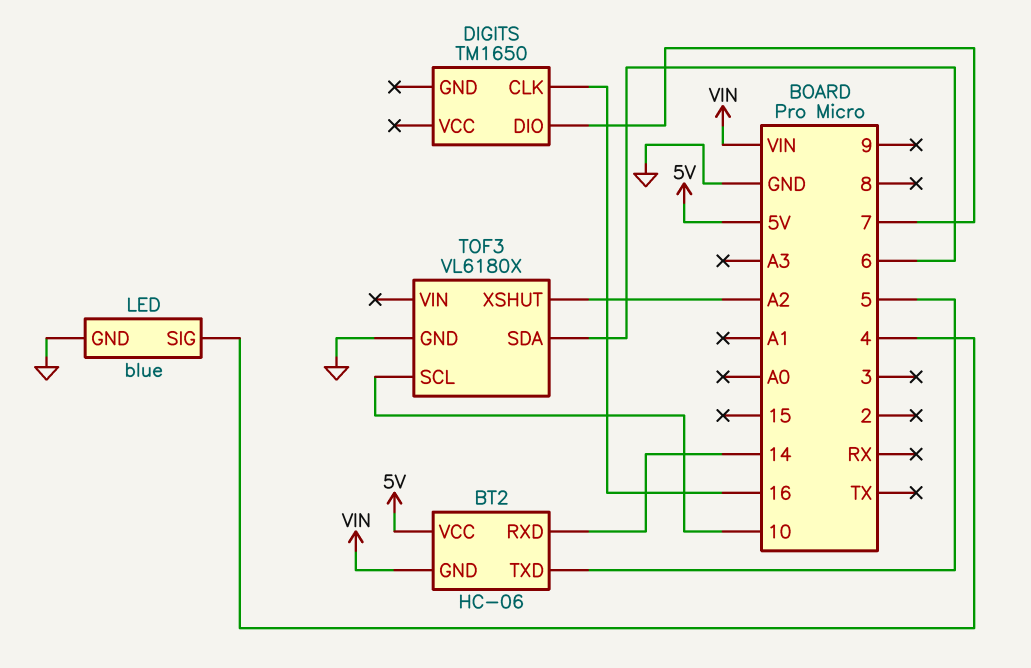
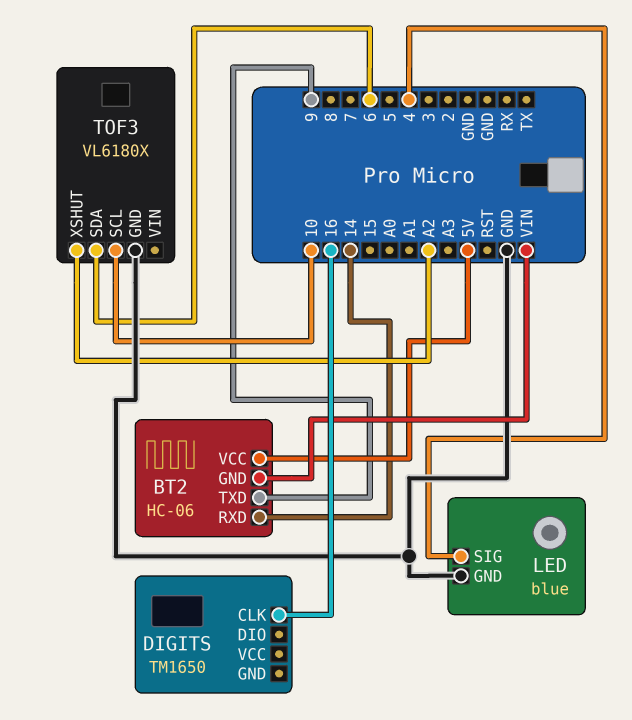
BT2 pin TXD: 5 -> 9
DIGITS pin DIO: 7 -> none

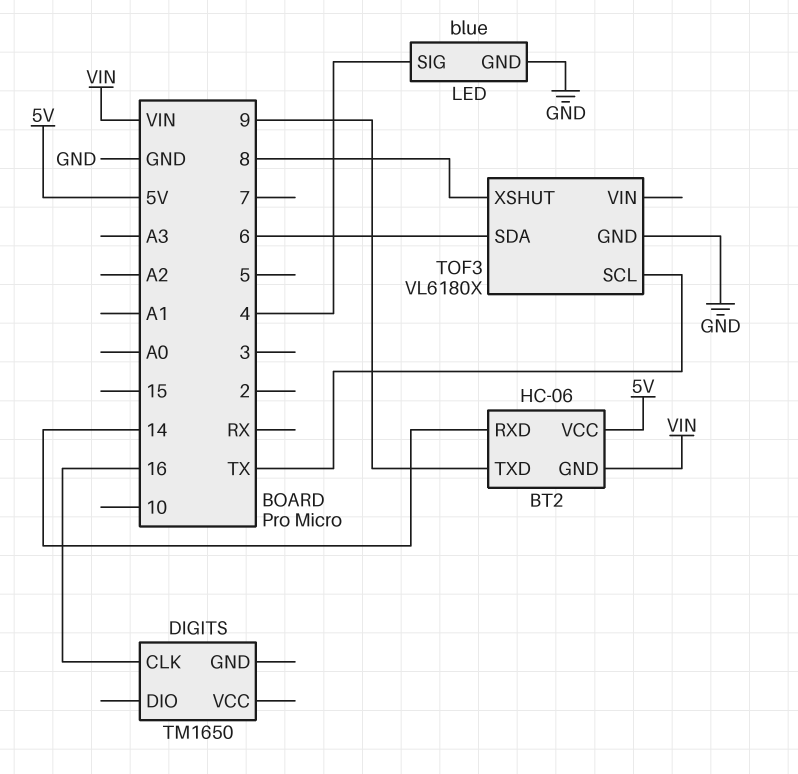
TOF3 pin SCL: 10 -> TX
TOF3 pin XSHUT: A2 -> 8

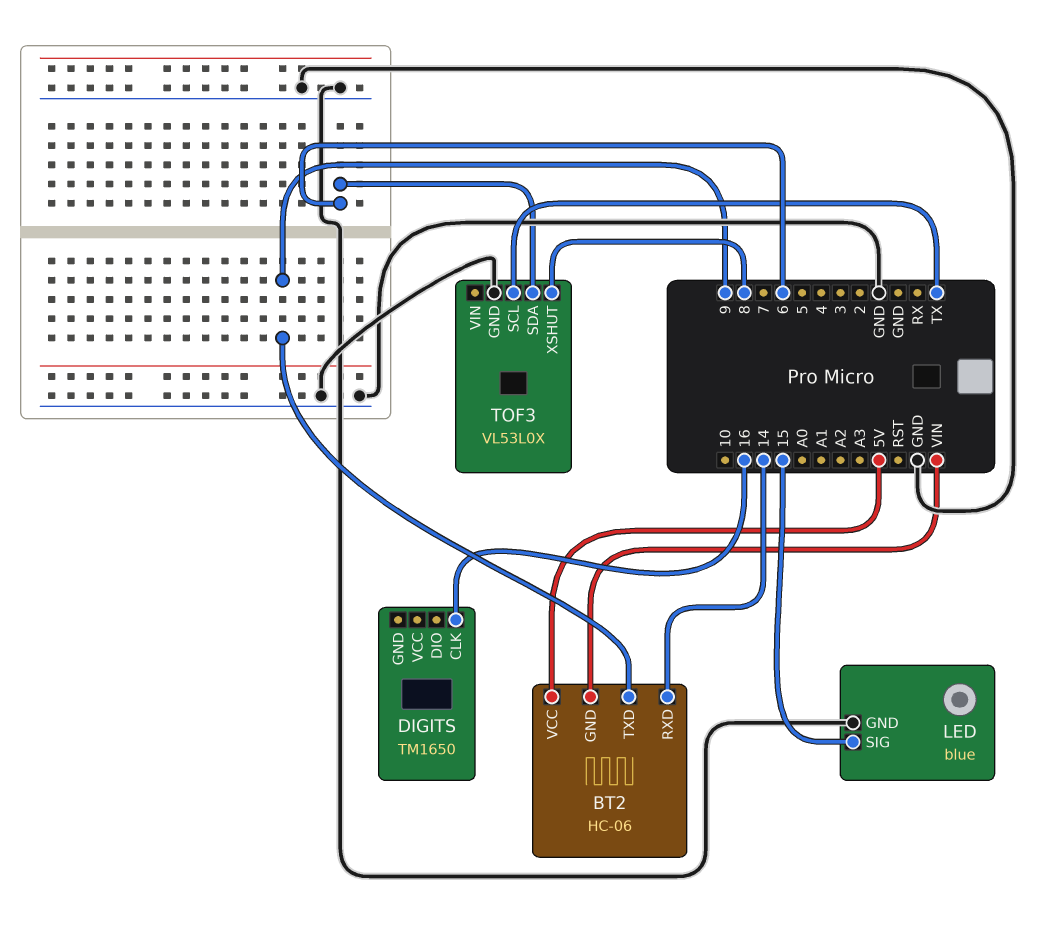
LED pin SIG: 4 -> 15
TOF3: VL6180X -> VL53L0X

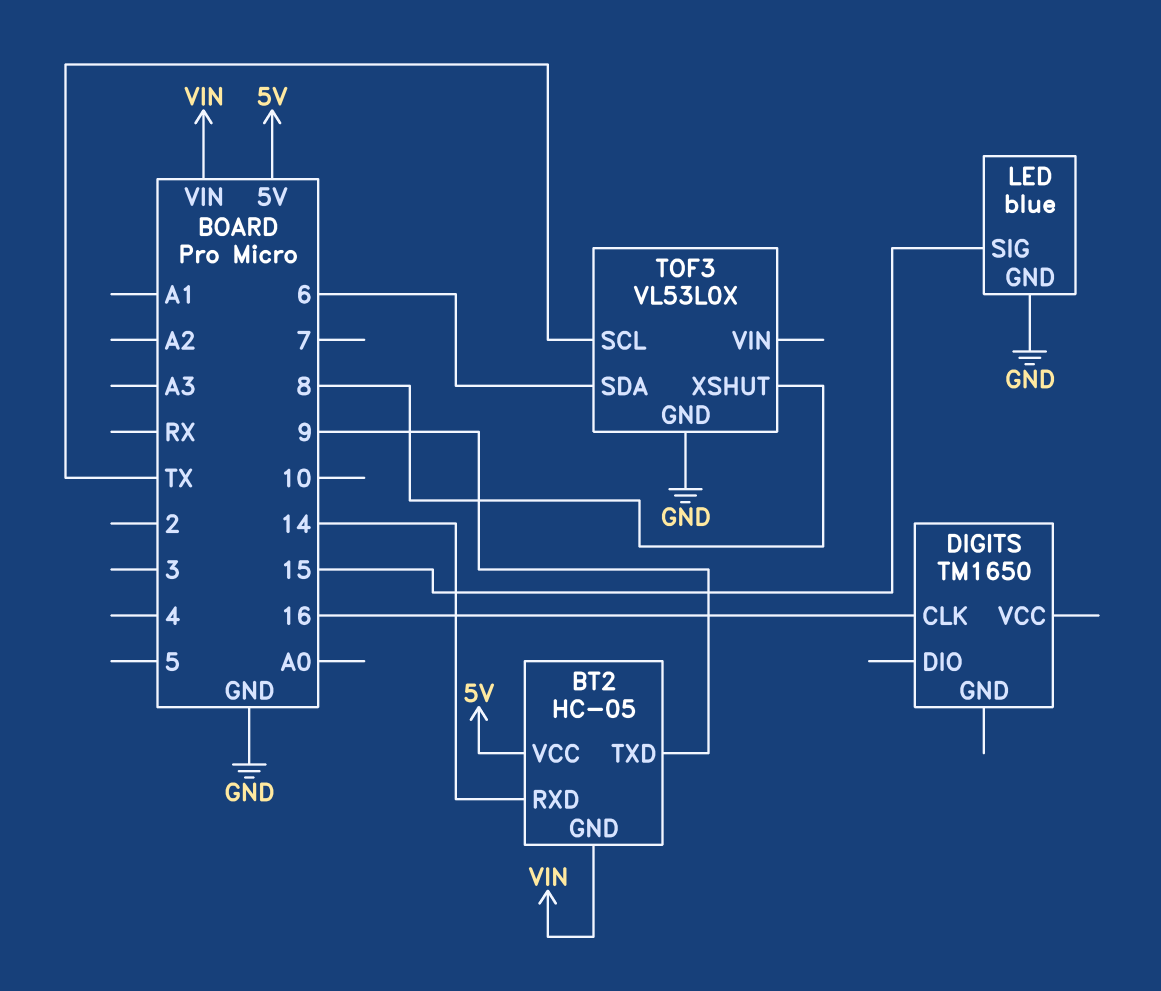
BT2: HC-06 -> HC-05

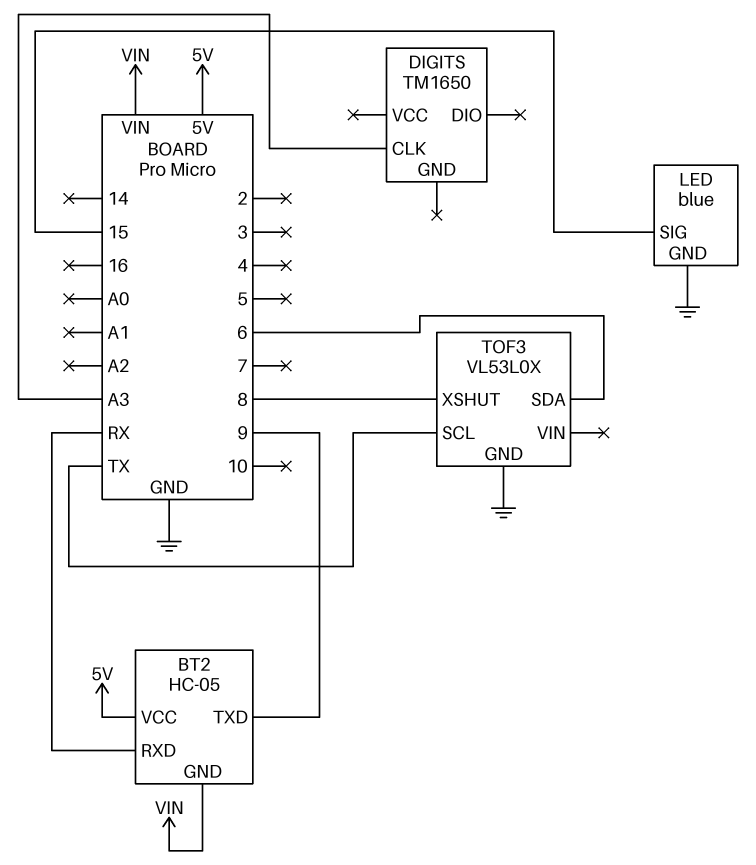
BT2 pin RXD: 14 -> RX
DIGITS pin CLK: 16 -> A3

